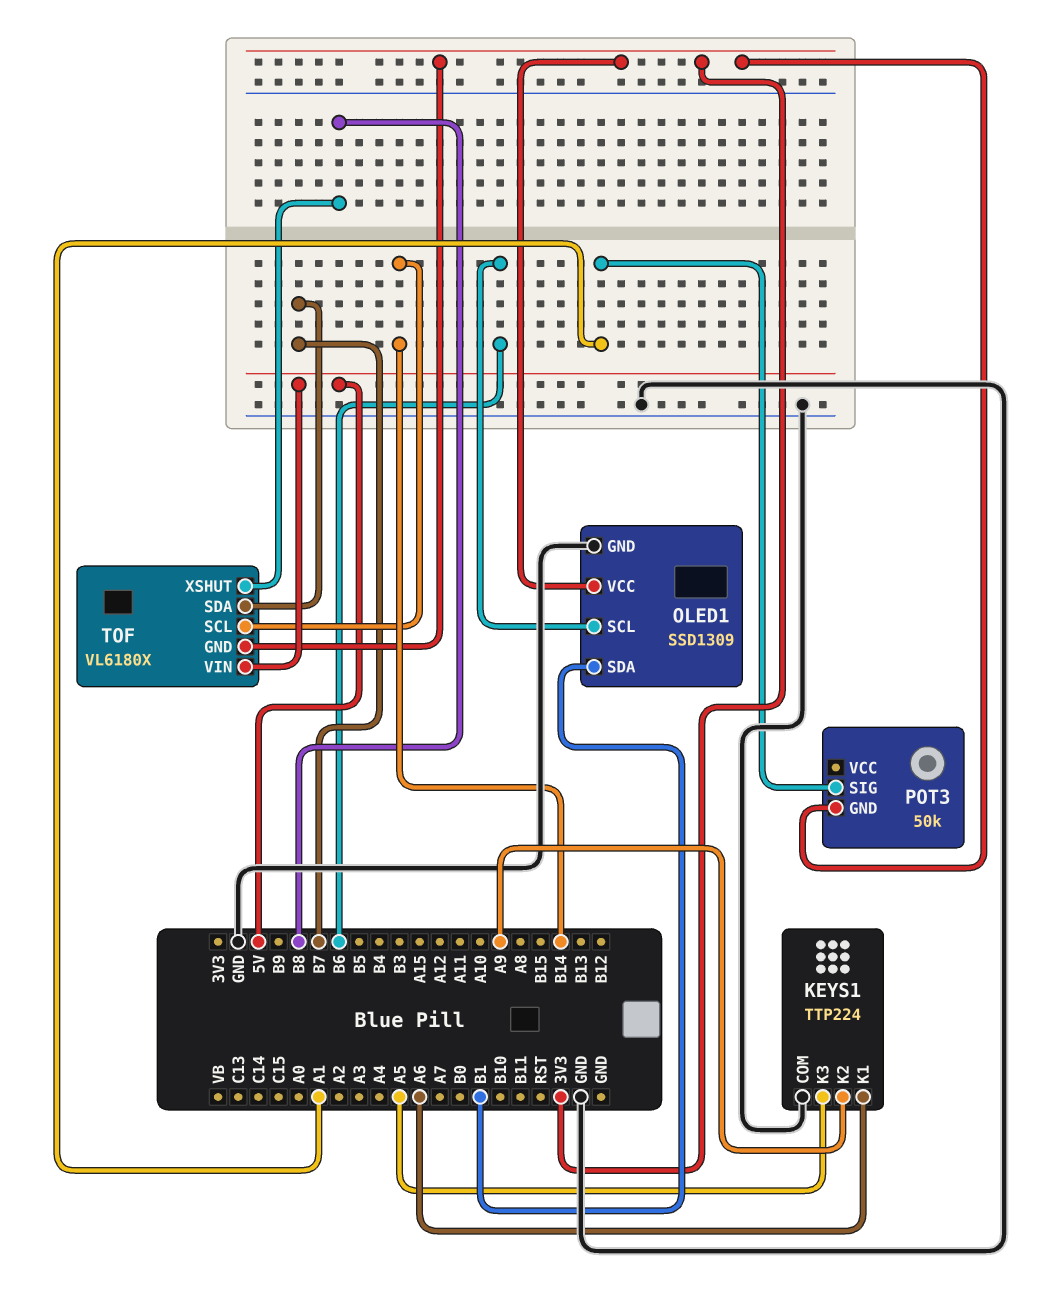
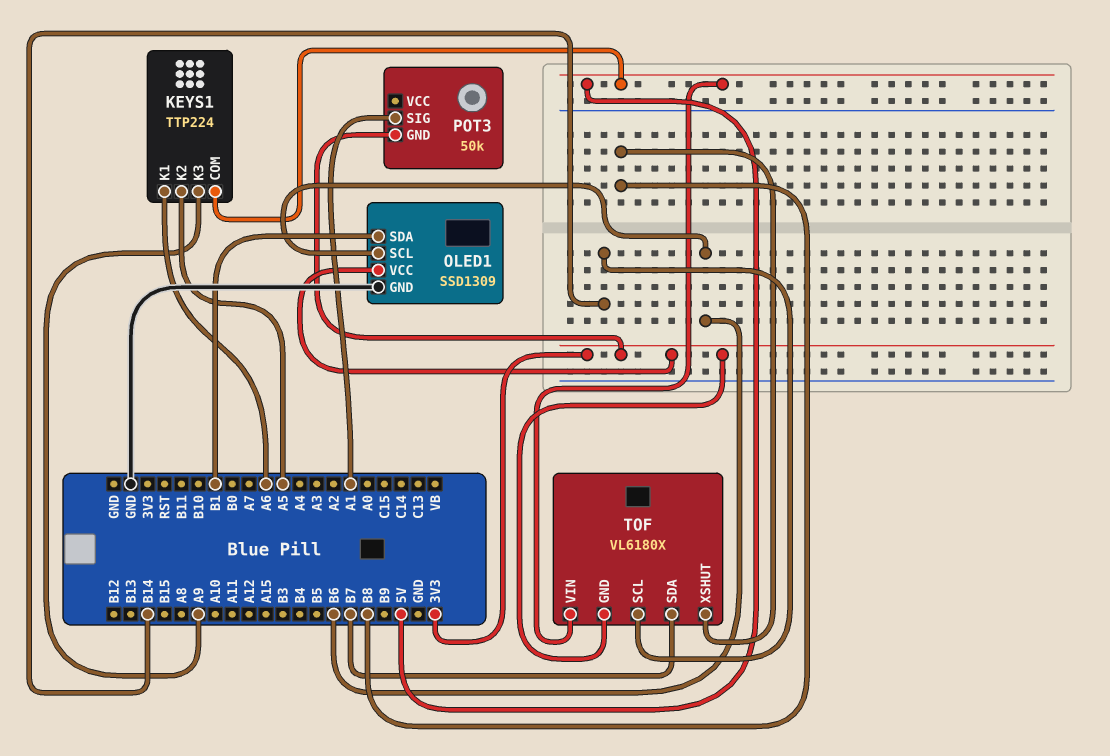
KEYS1 pin COM: GND -> 5V
KEYS1 pin K2: A9 -> A5
KEYS1 pin K3: A5 -> A9

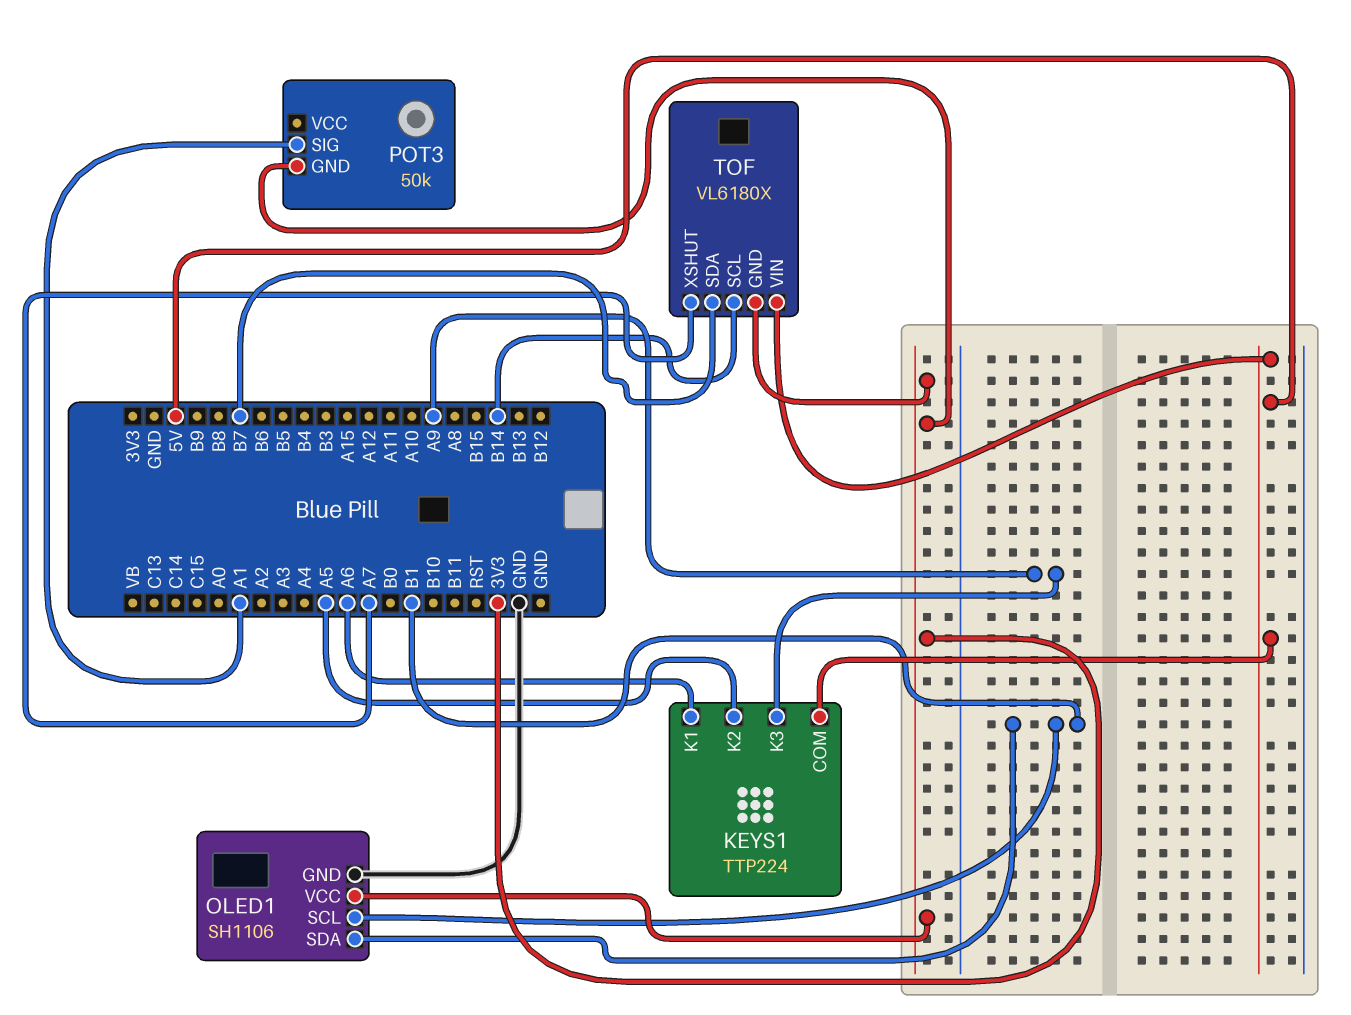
OLED1: SSD1309 -> SH1106
OLED1 pin SCL: B6 -> B1
TOF pin XSHUT: B8 -> A7

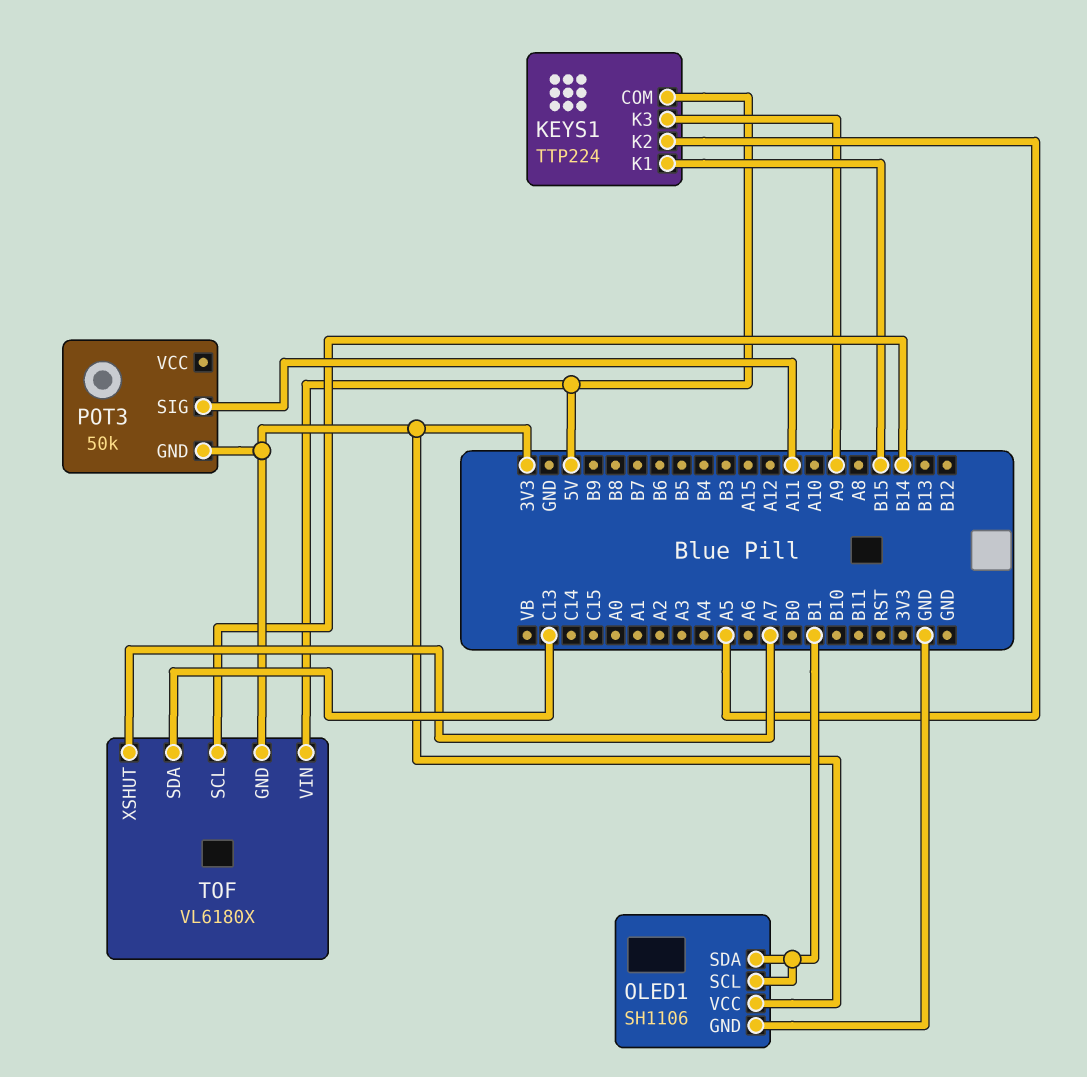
KEYS1 pin K1: A6 -> B15
POT3 pin SIG: A1 -> A11
TOF pin SDA: B7 -> C13

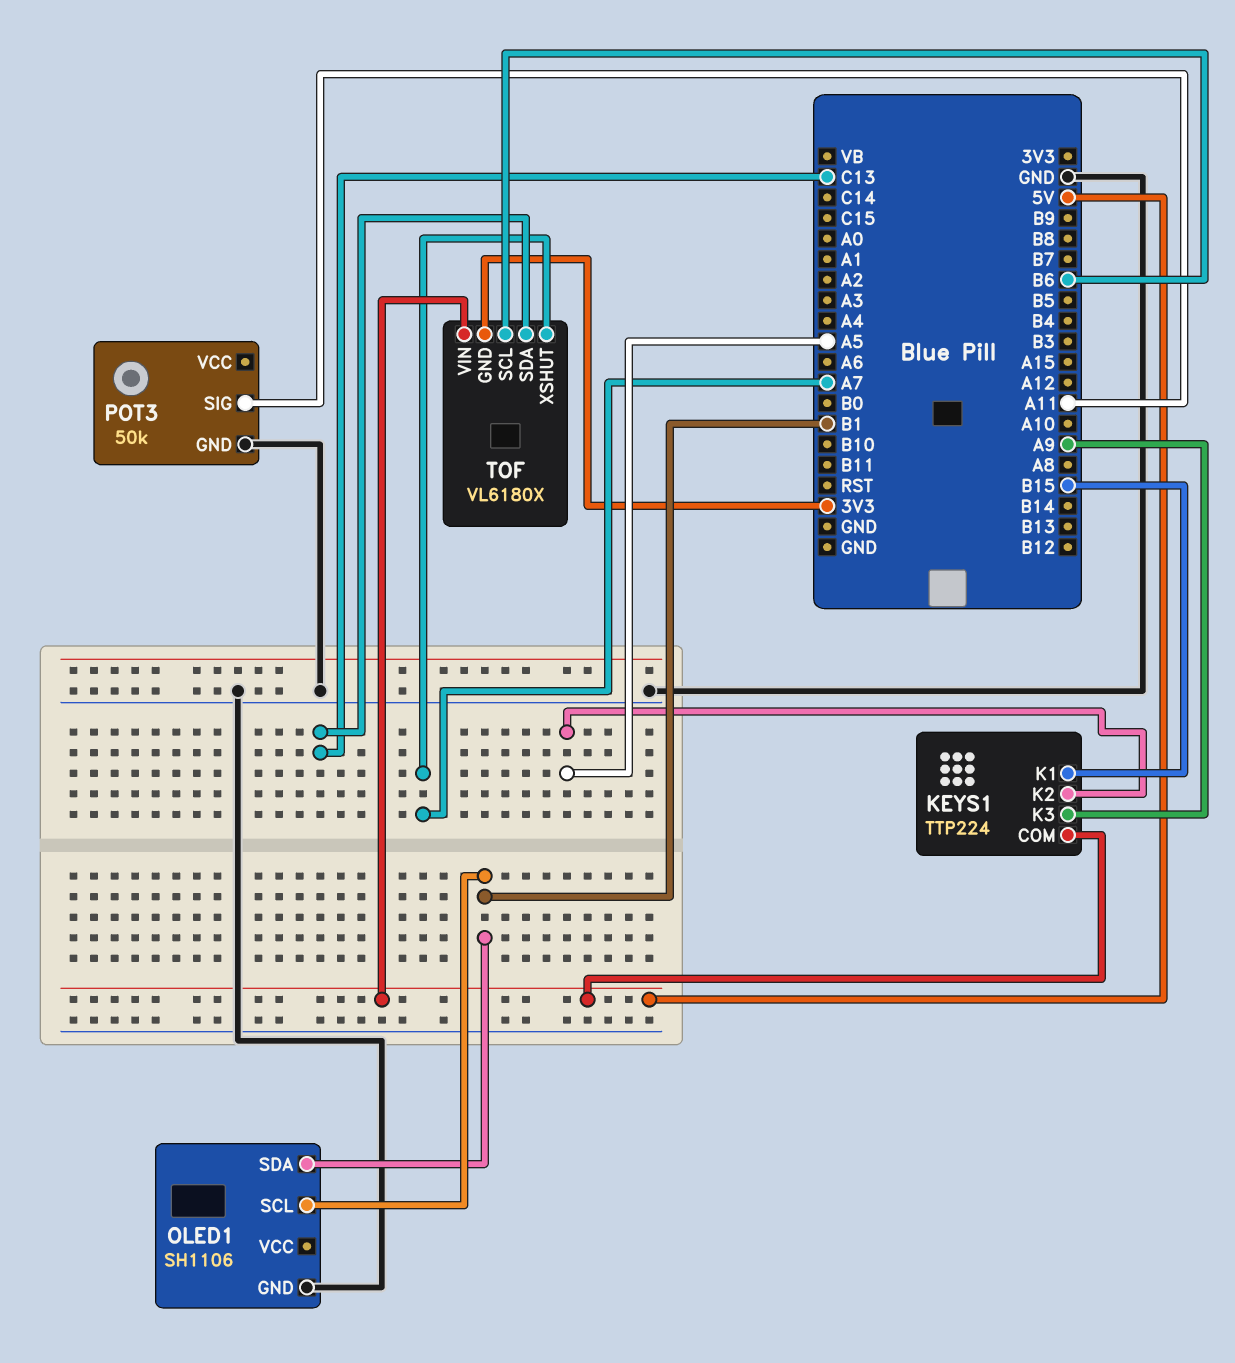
OLED1 pin VCC: 3V3 -> none
POT3 pin GND: 3V3 -> GND
TOF pin SCL: B14 -> B6

